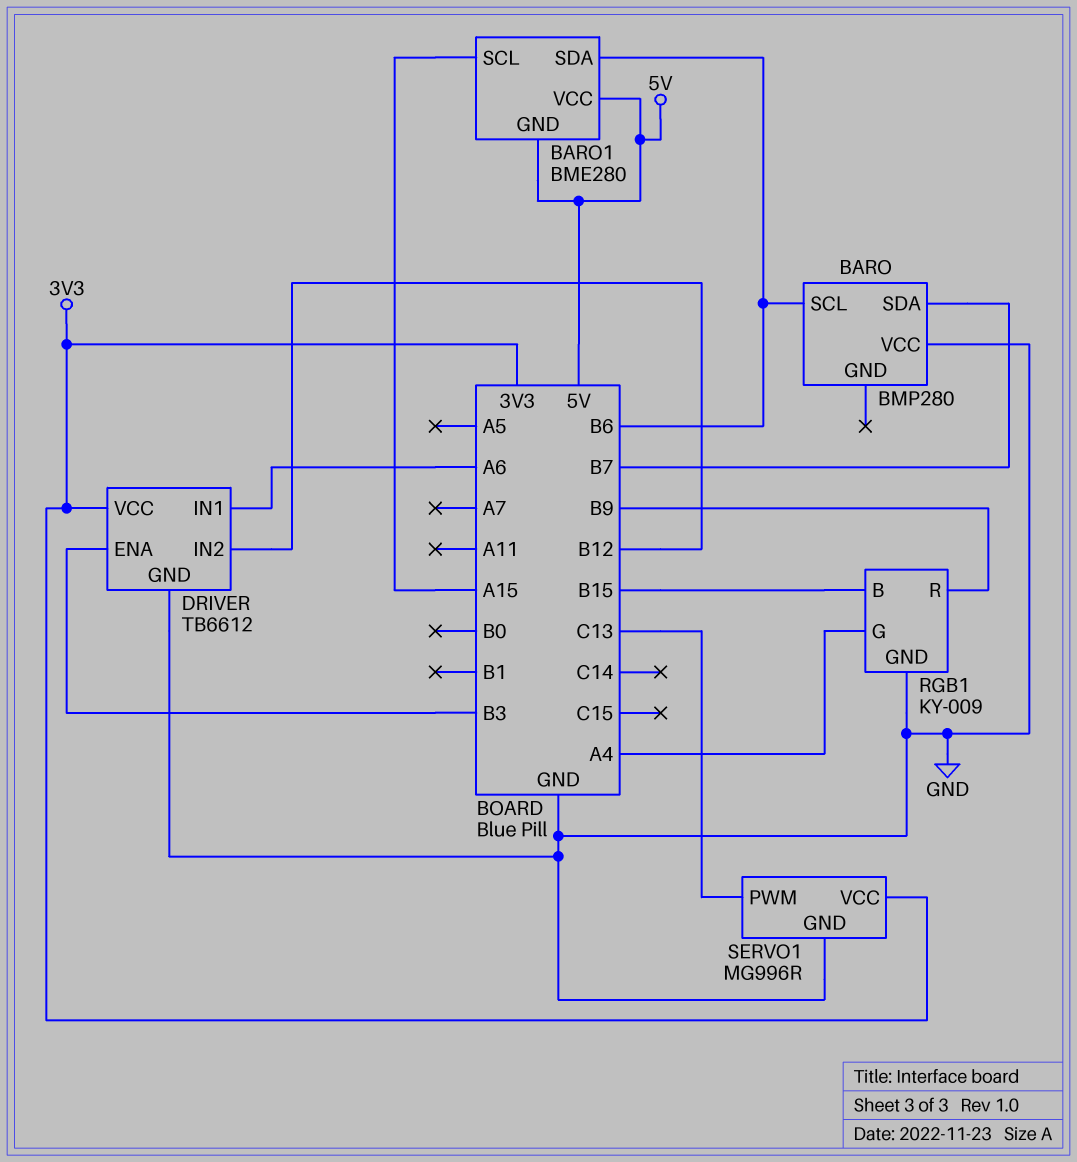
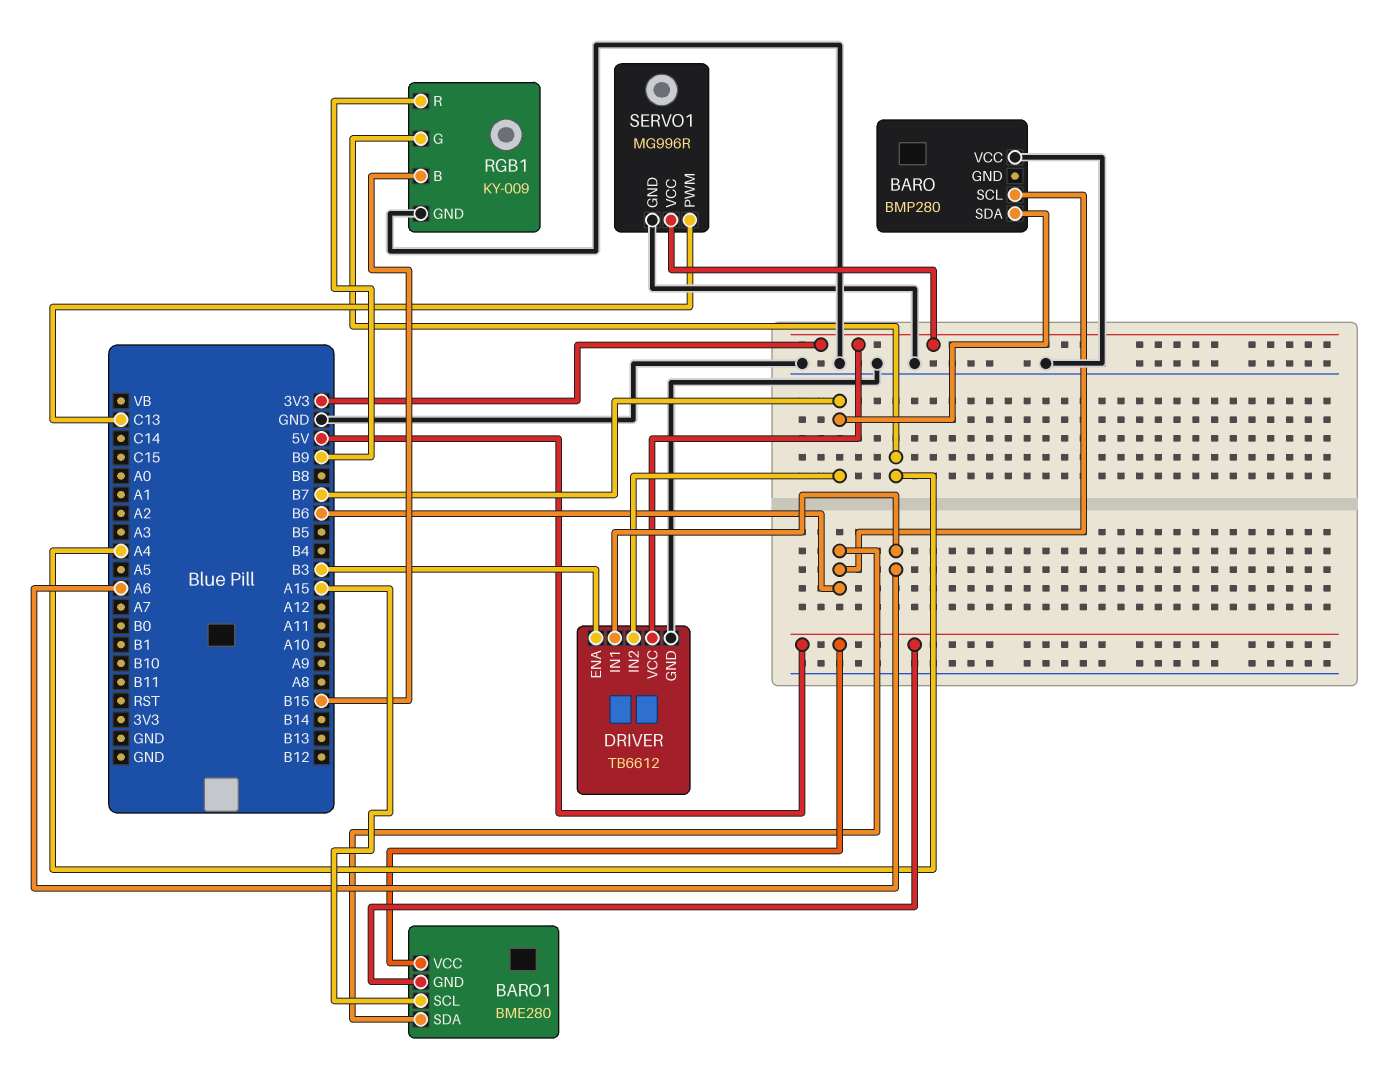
DRIVER pin IN2: B12 -> B7

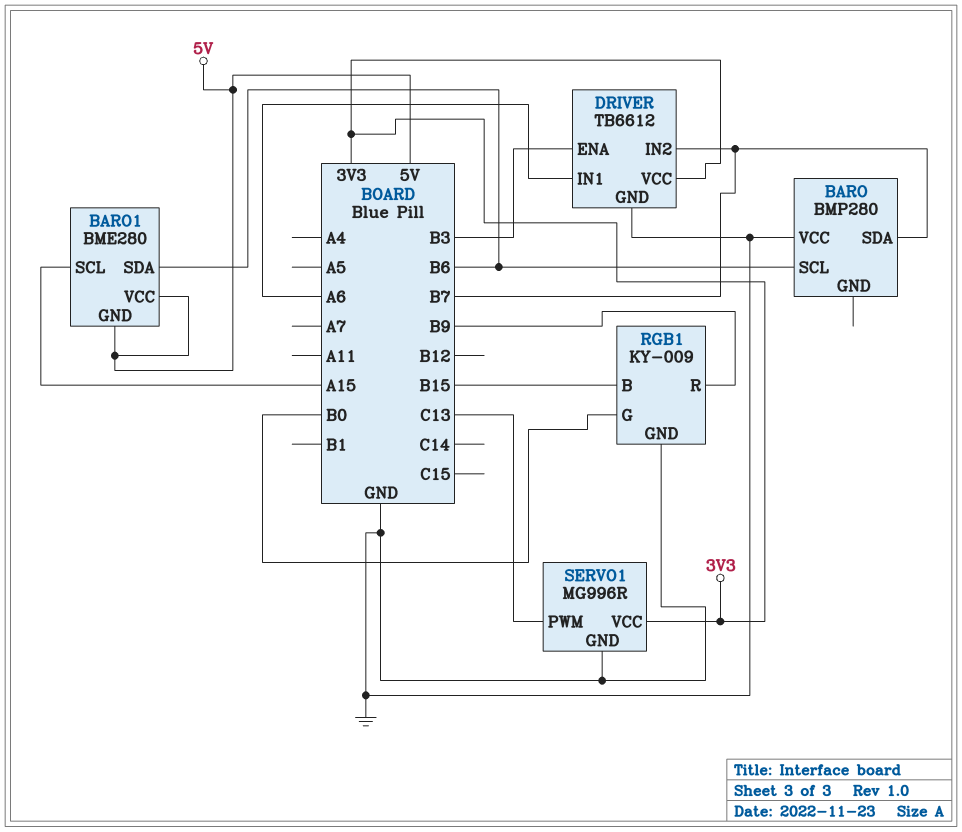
RGB1 pin G: A4 -> B0

